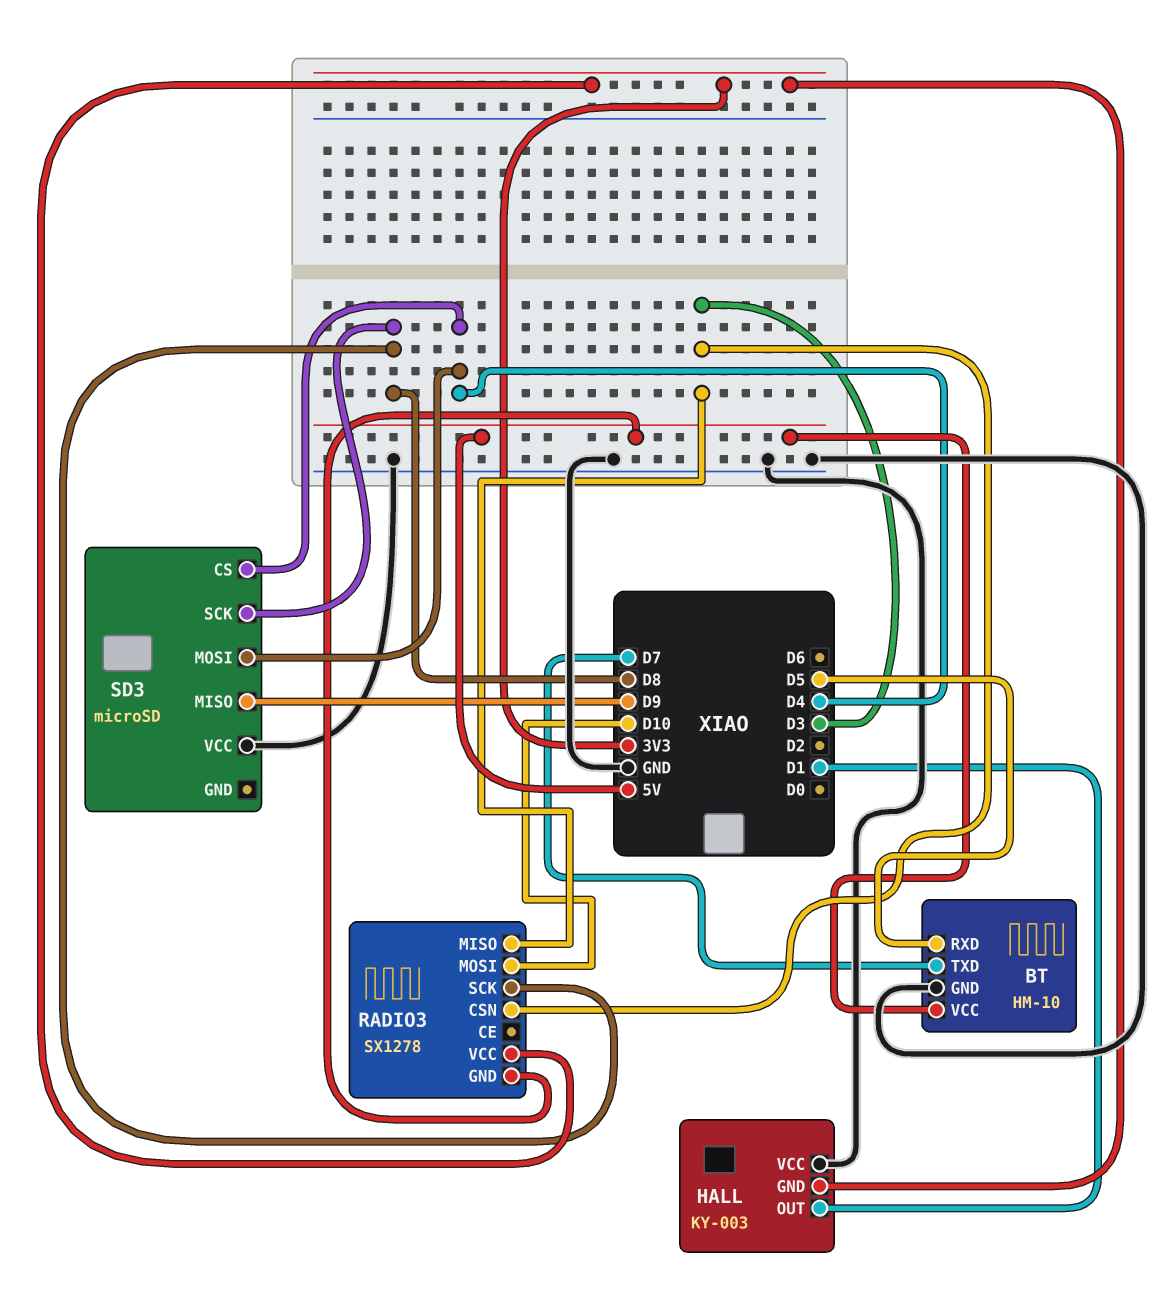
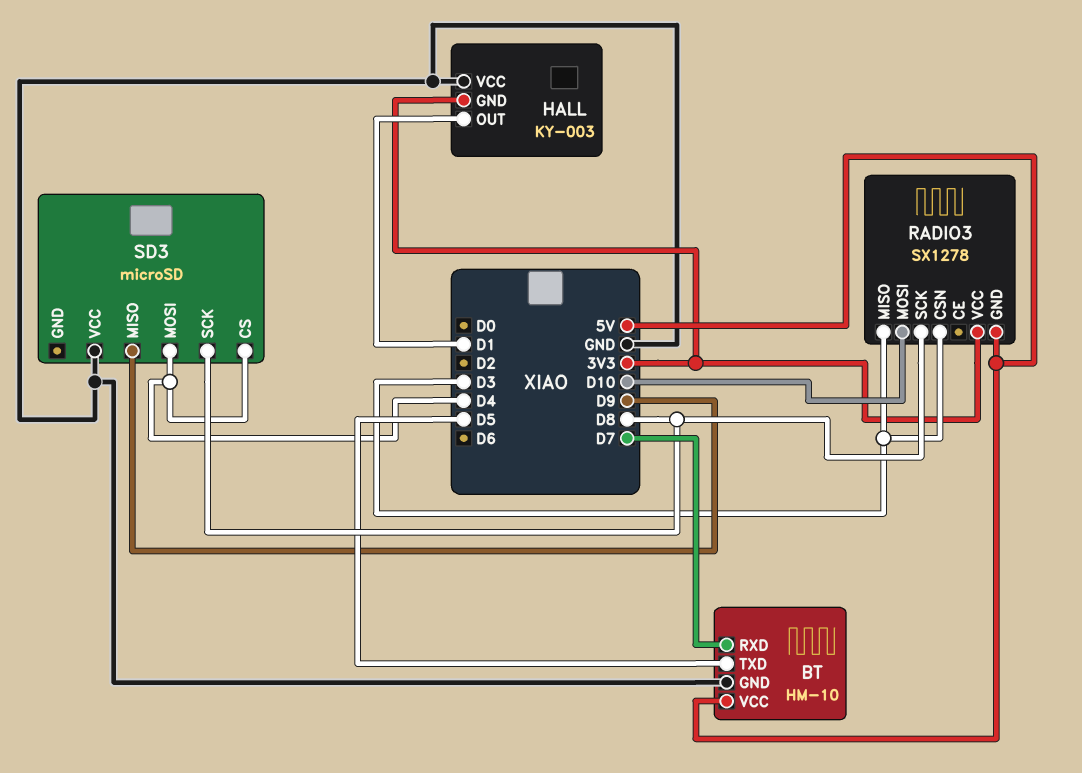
BT pin RXD: D5 -> D7
BT pin TXD: D7 -> D5

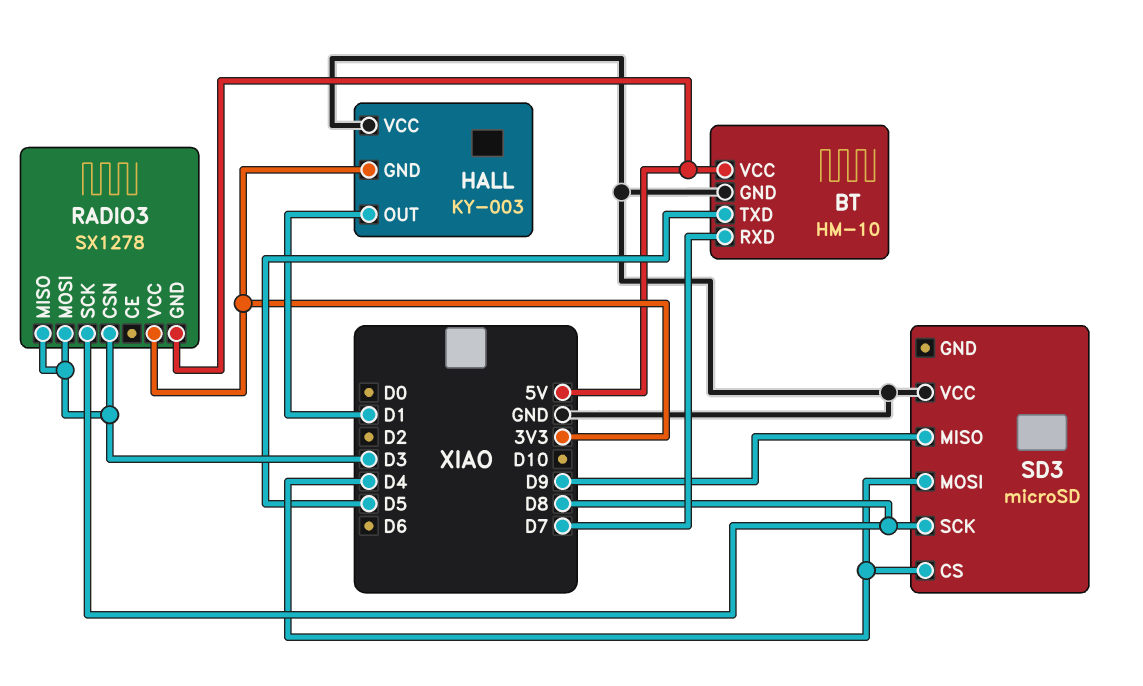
RADIO3 pin MOSI: D10 -> D3

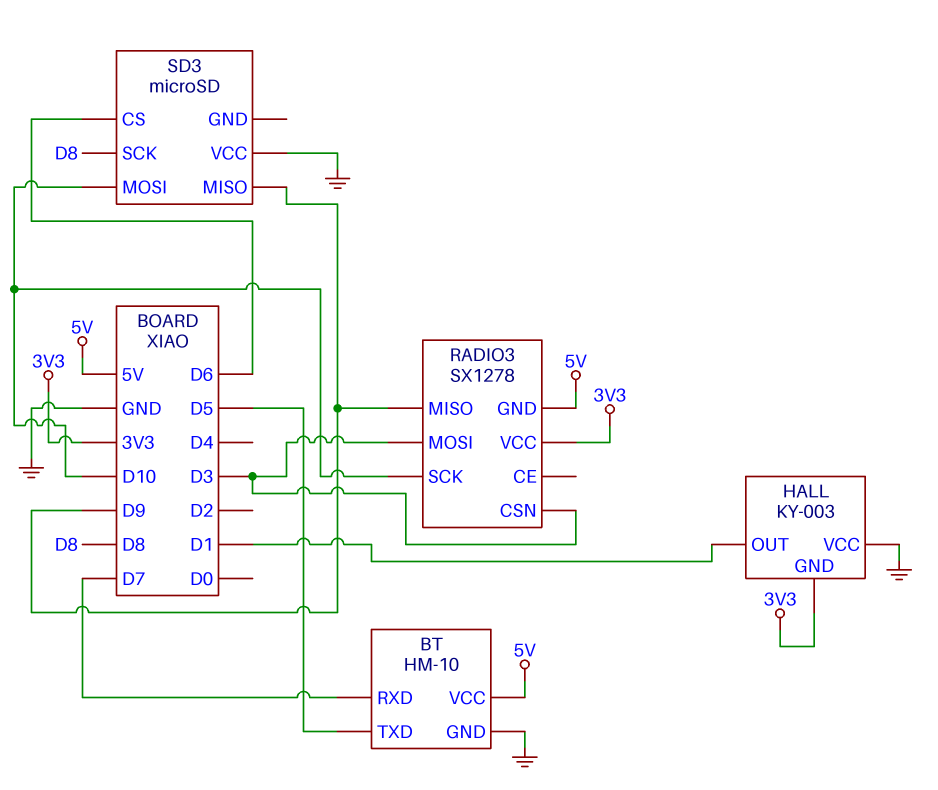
RADIO3 pin MISO: D3 -> D9
RADIO3 pin SCK: D8 -> D10
SD3 pin CS: D4 -> D6
SD3 pin MOSI: D4 -> D10

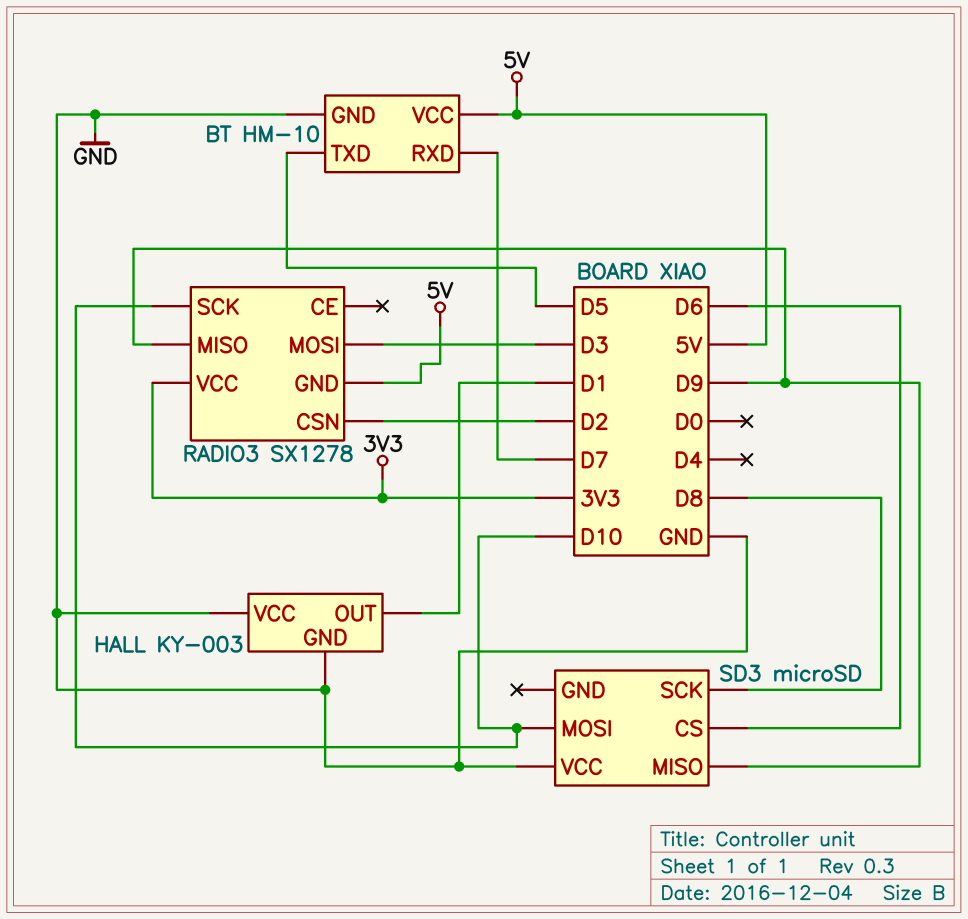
HALL pin GND: 3V3 -> GND
RADIO3 pin CSN: D3 -> D2

